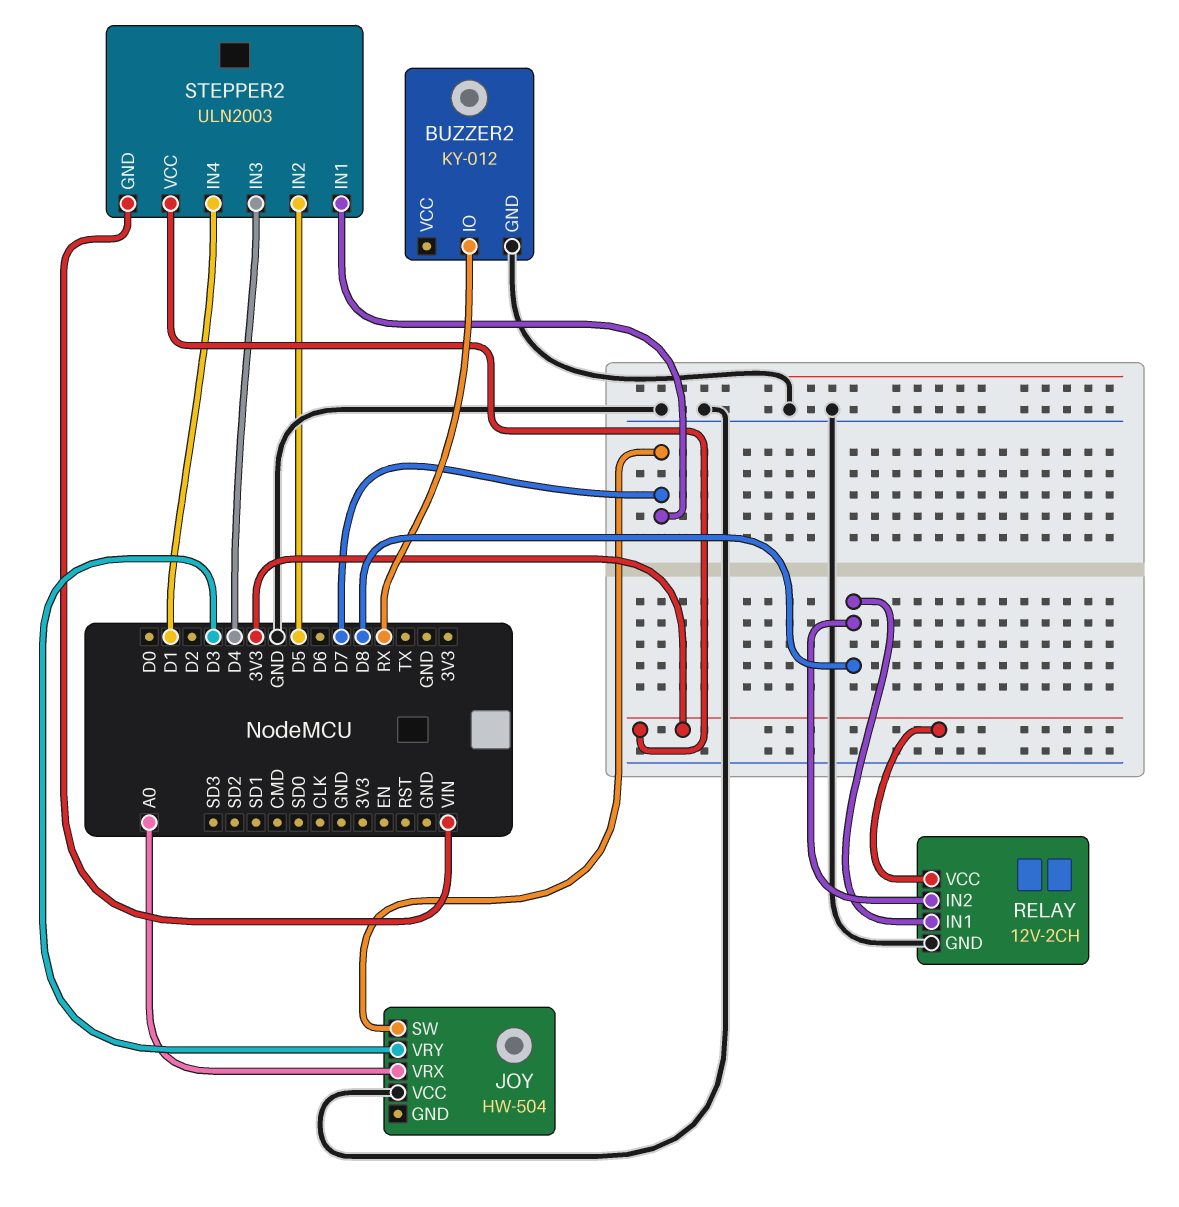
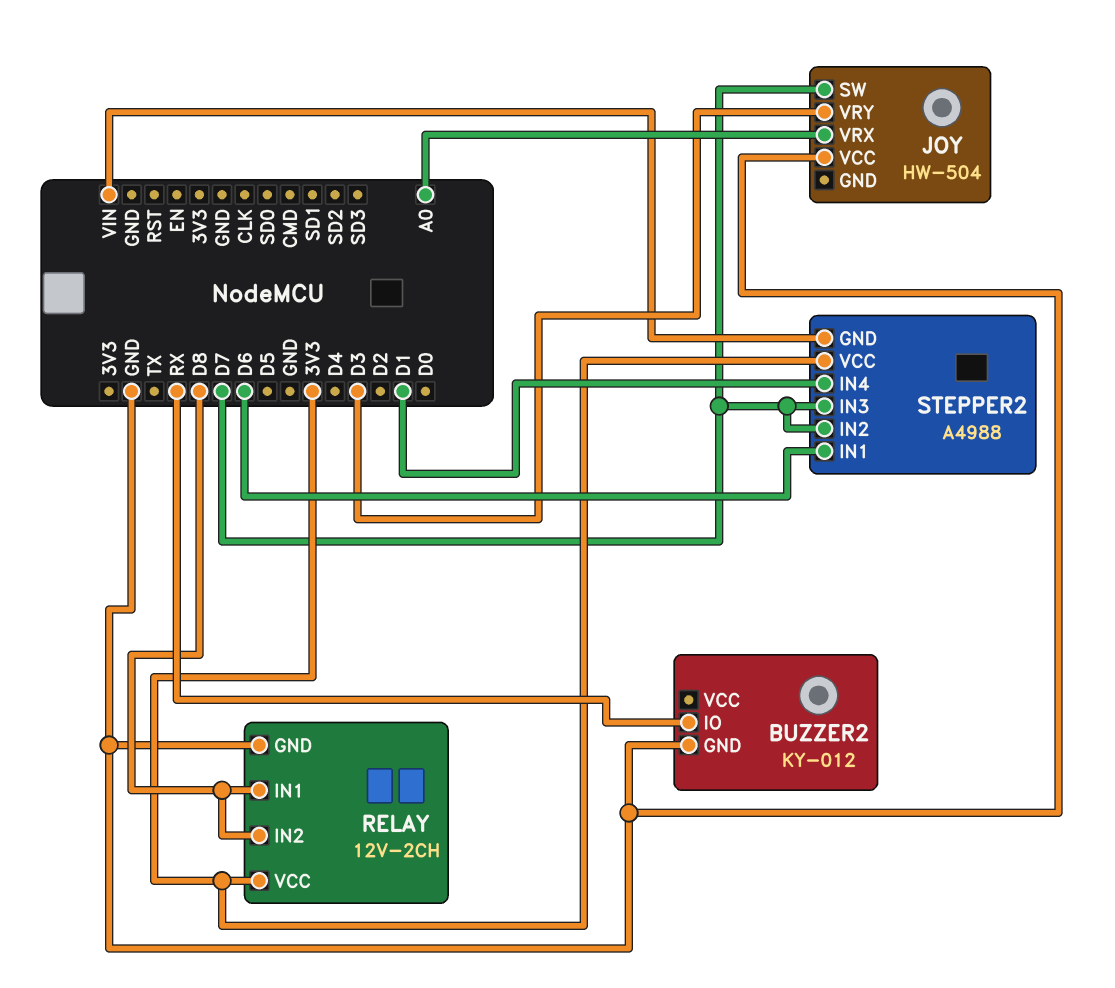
STEPPER2: ULN2003 -> A4988
STEPPER2 pin IN1: D7 -> D6
STEPPER2 pin IN2: D5 -> D7
STEPPER2 pin IN3: D4 -> D7

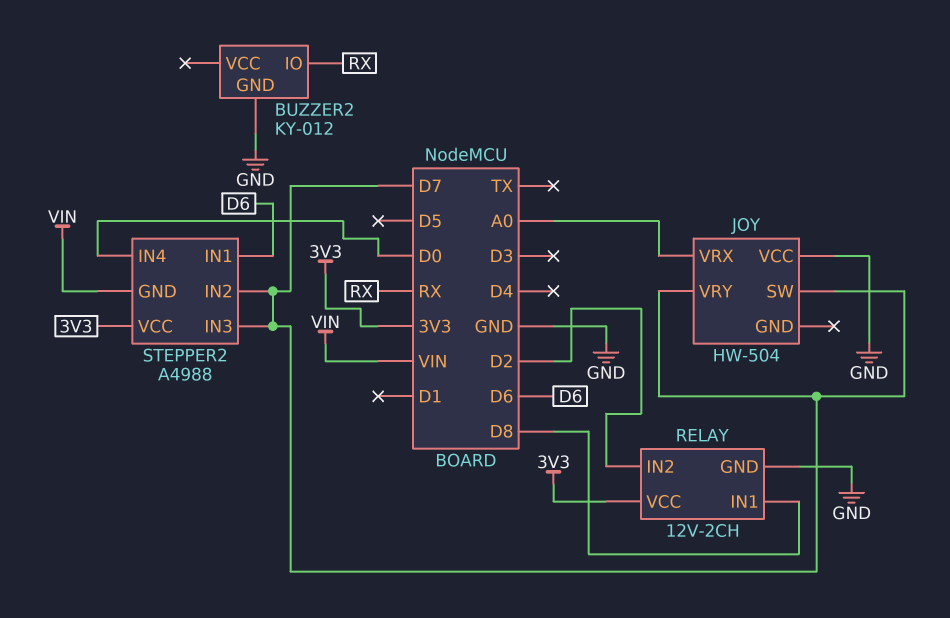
JOY pin VRY: D3 -> D7
RELAY pin IN2: D8 -> D2
STEPPER2 pin IN4: D1 -> D0

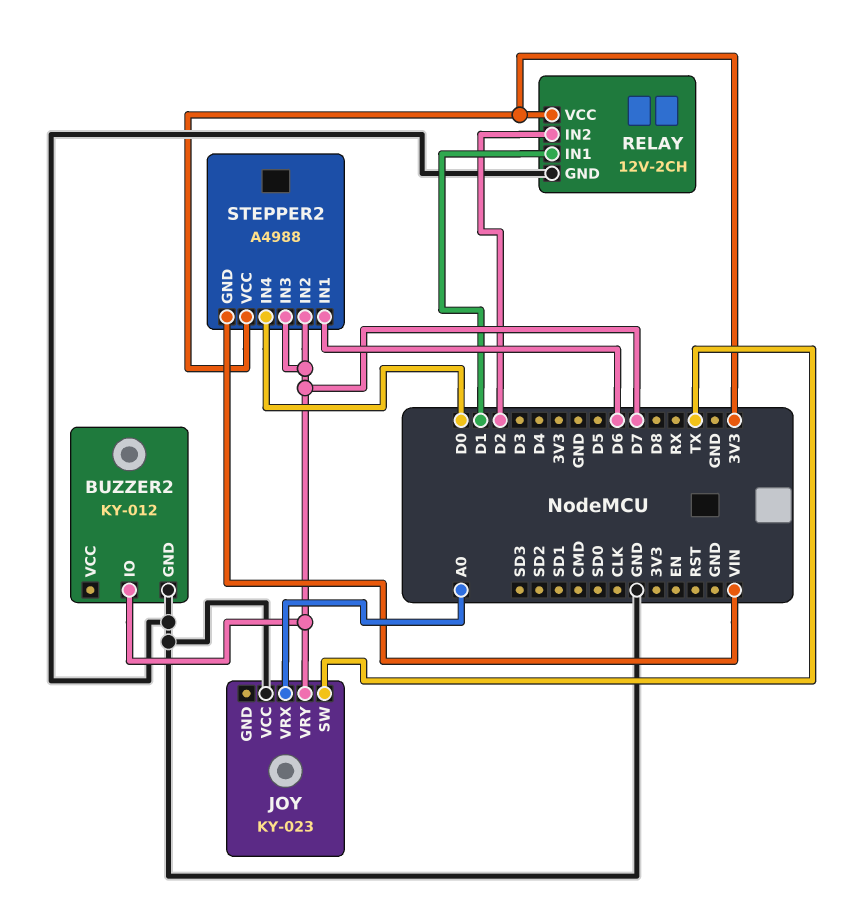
BUZZER2 pin IO: RX -> D7
JOY: HW-504 -> KY-023
JOY pin SW: D7 -> TX
RELAY pin IN1: D8 -> D1

